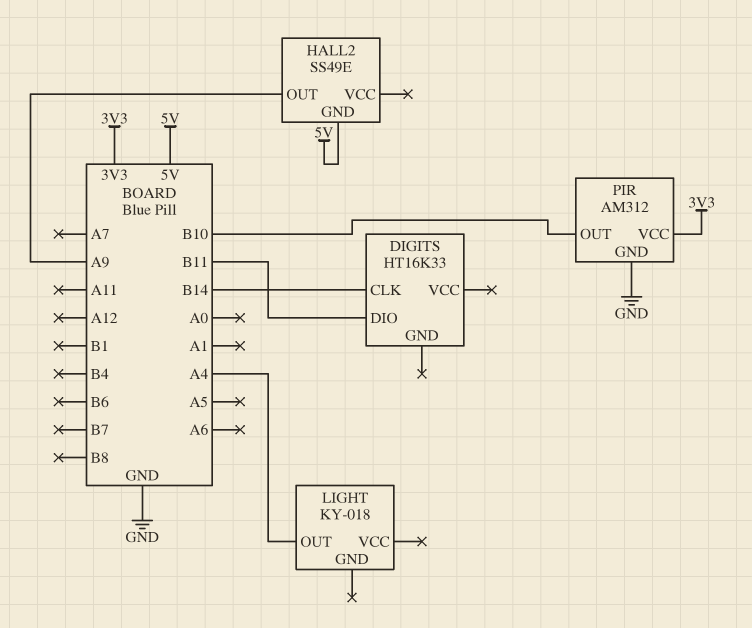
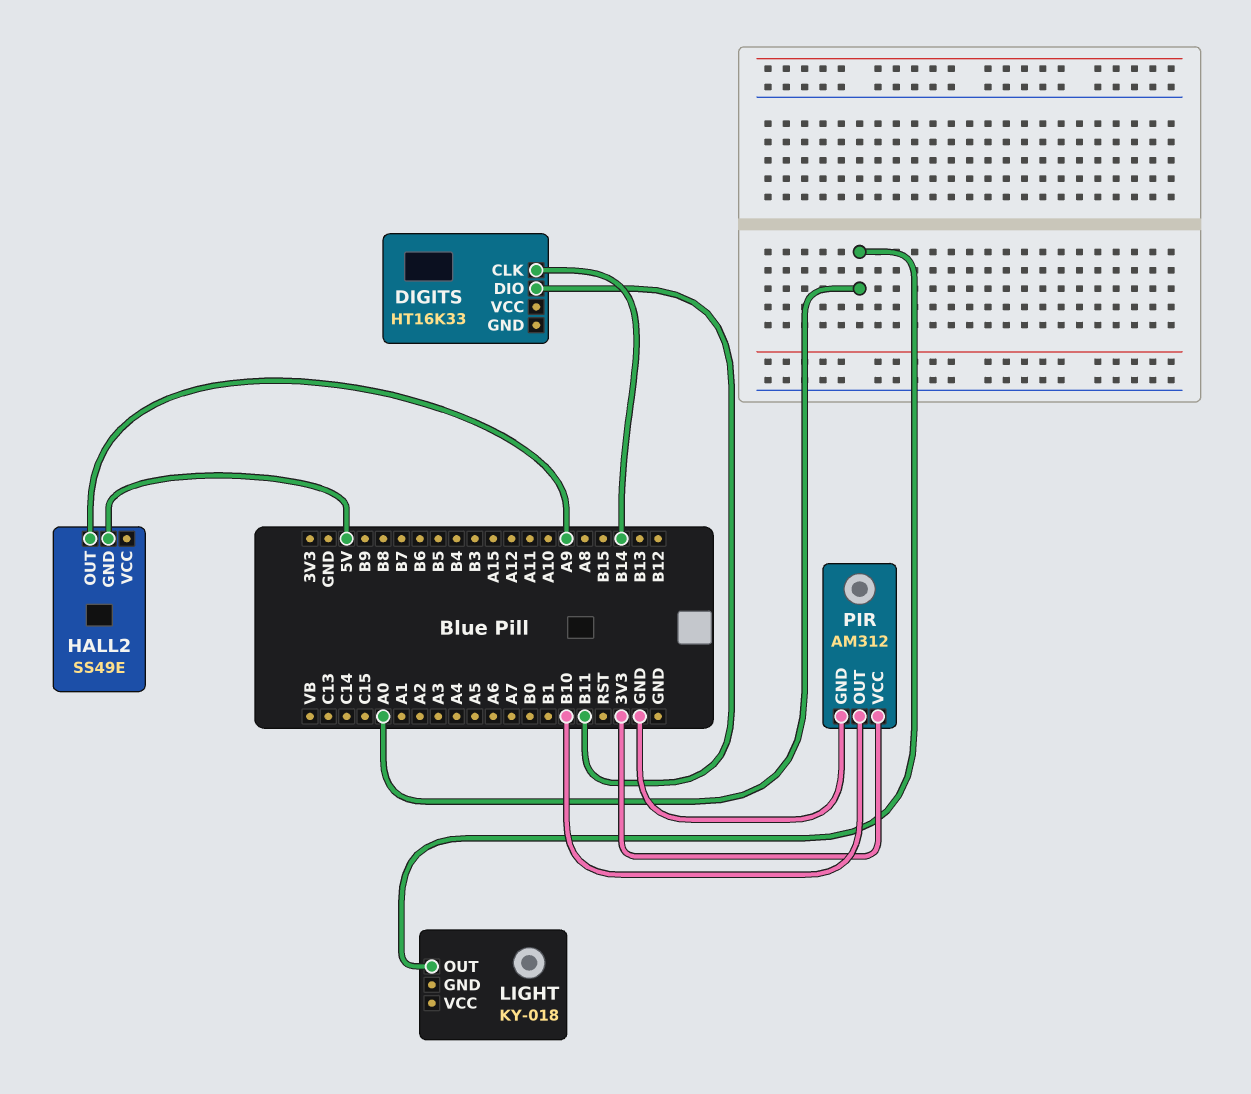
LIGHT pin OUT: A4 -> A0

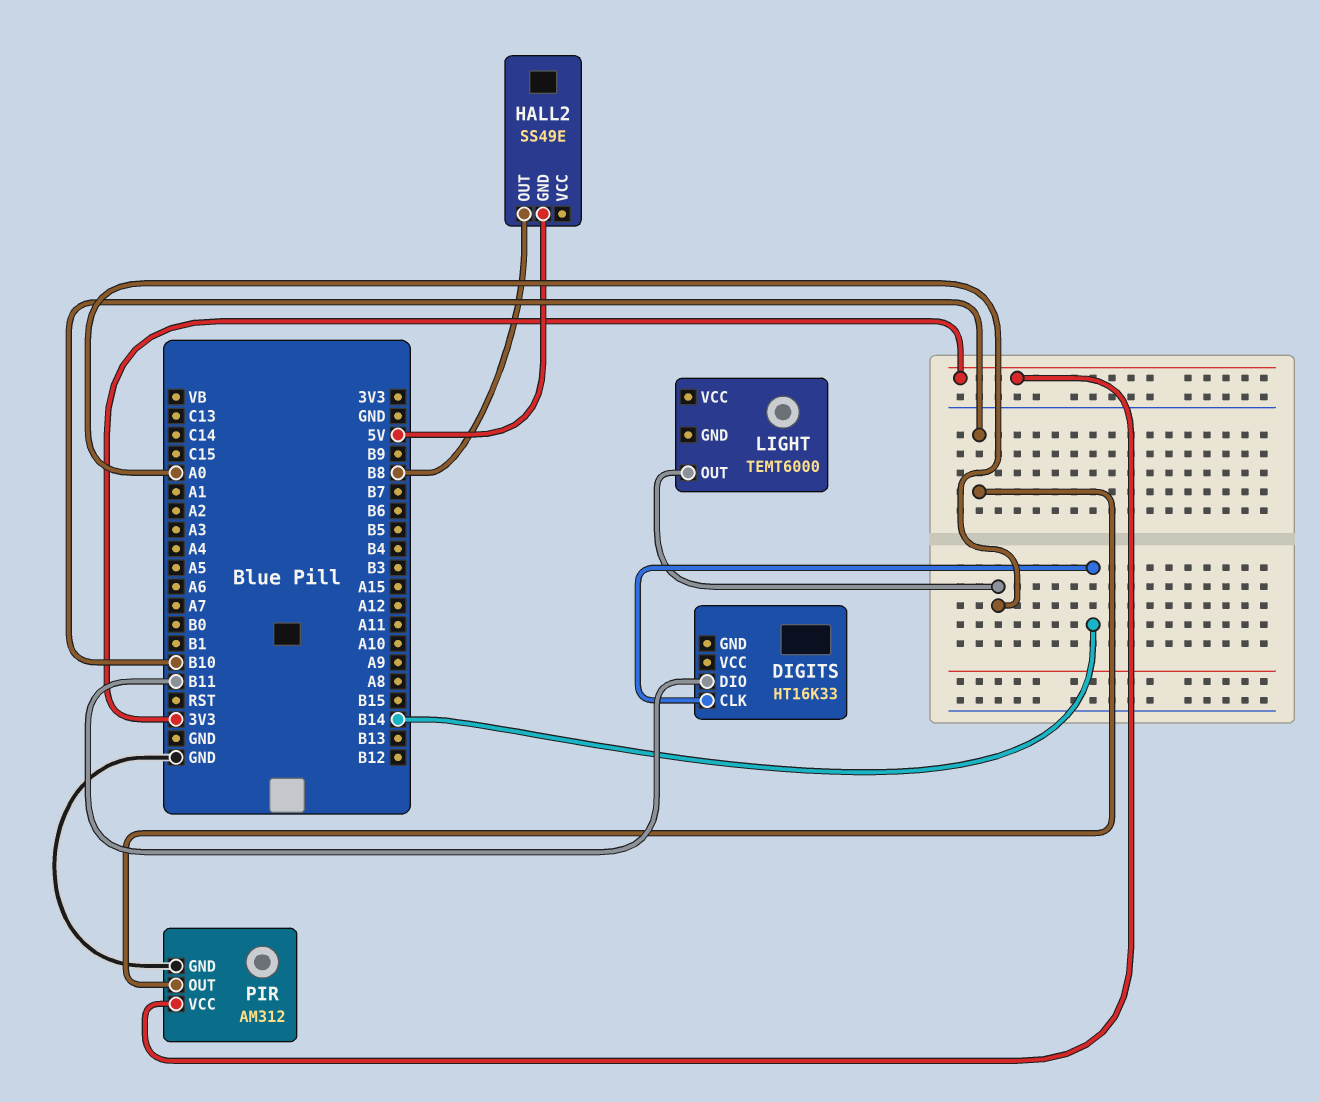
HALL2 pin OUT: A9 -> B8
LIGHT: KY-018 -> TEMT6000

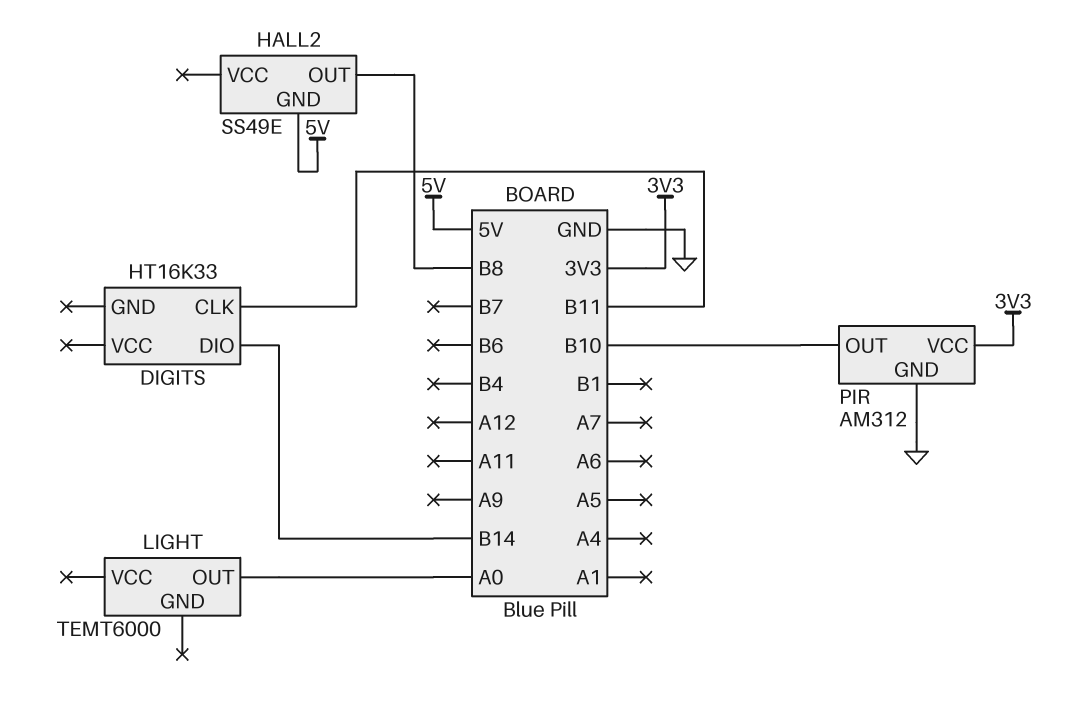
DIGITS pin CLK: B14 -> B11
DIGITS pin DIO: B11 -> B14

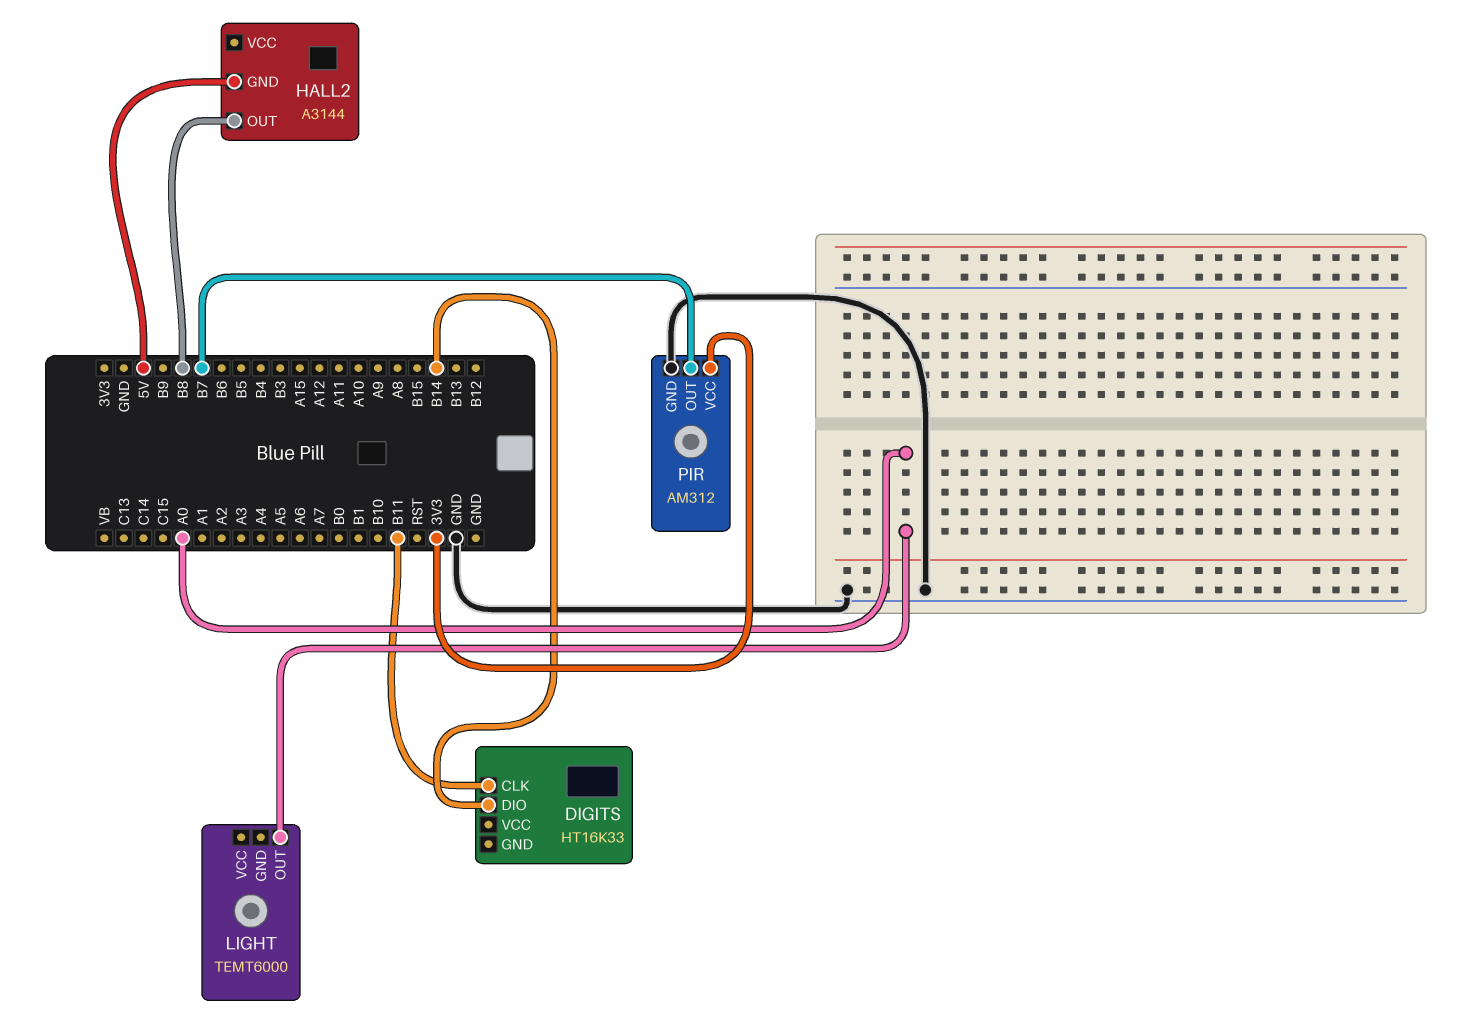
HALL2: SS49E -> A3144
PIR pin OUT: B10 -> B7

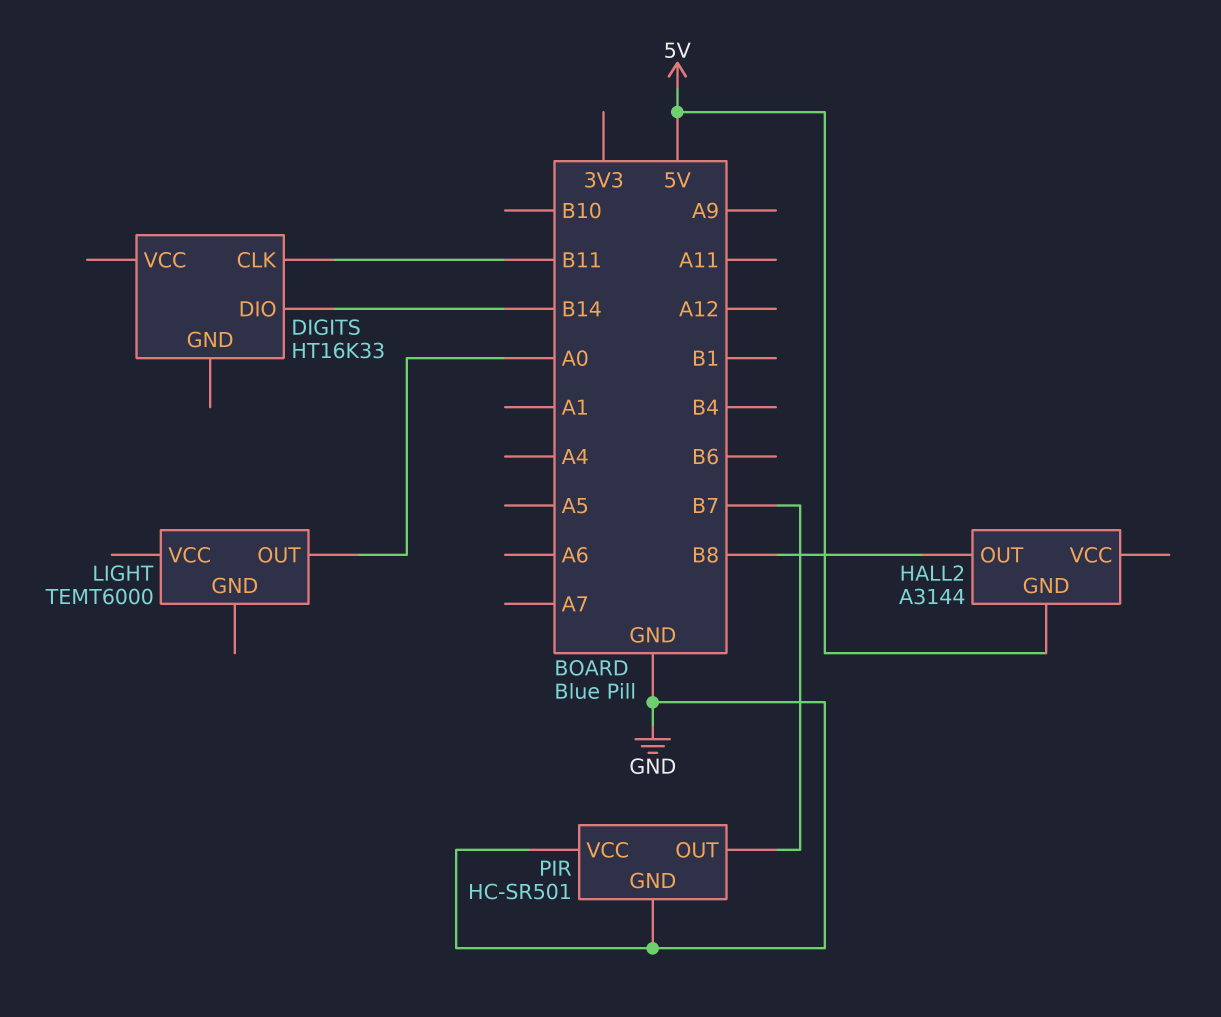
PIR: AM312 -> HC-SR501
PIR pin VCC: 3V3 -> GND

